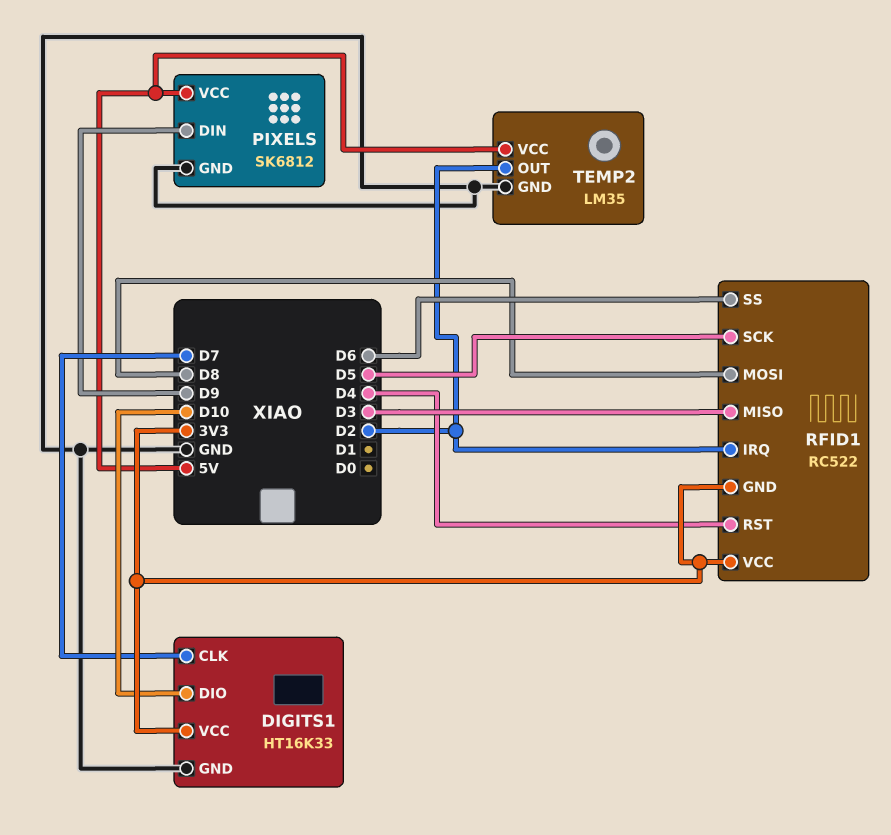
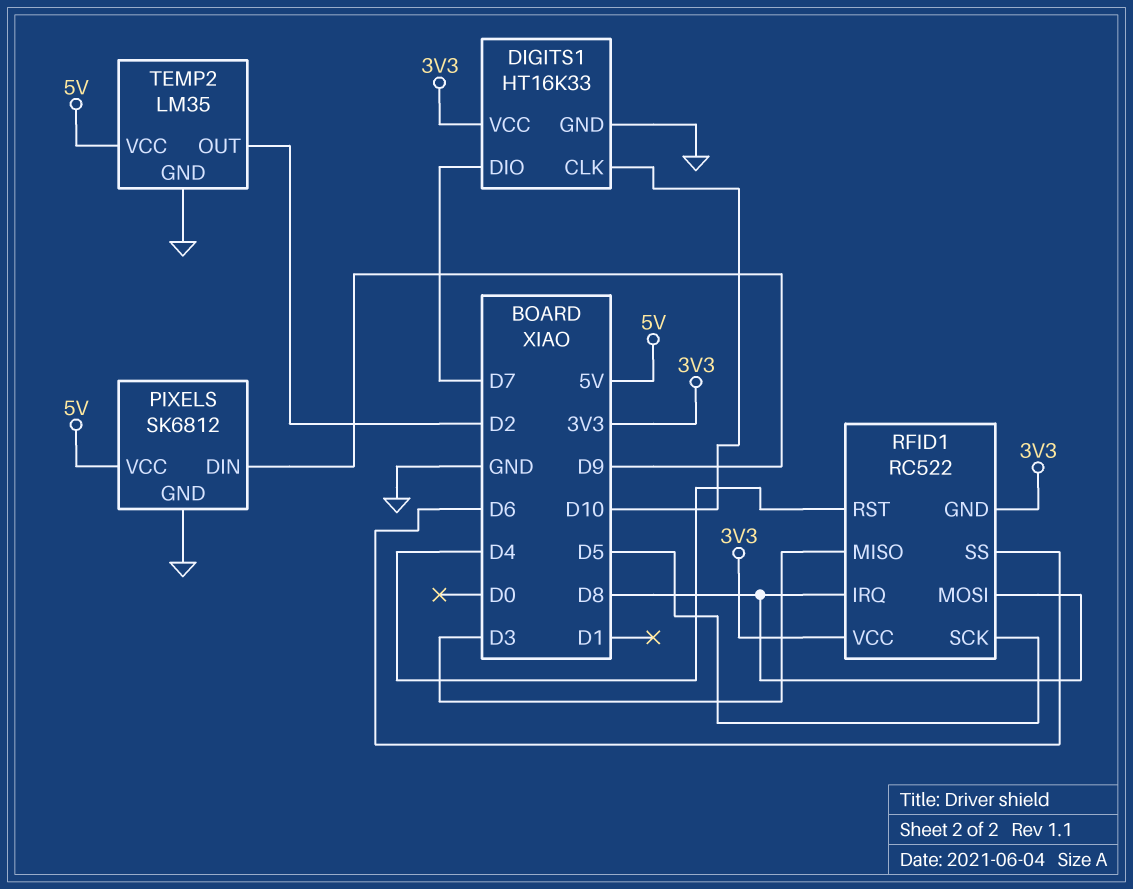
DIGITS1 pin CLK: D7 -> D10
DIGITS1 pin DIO: D10 -> D7
RFID1 pin IRQ: D2 -> D8

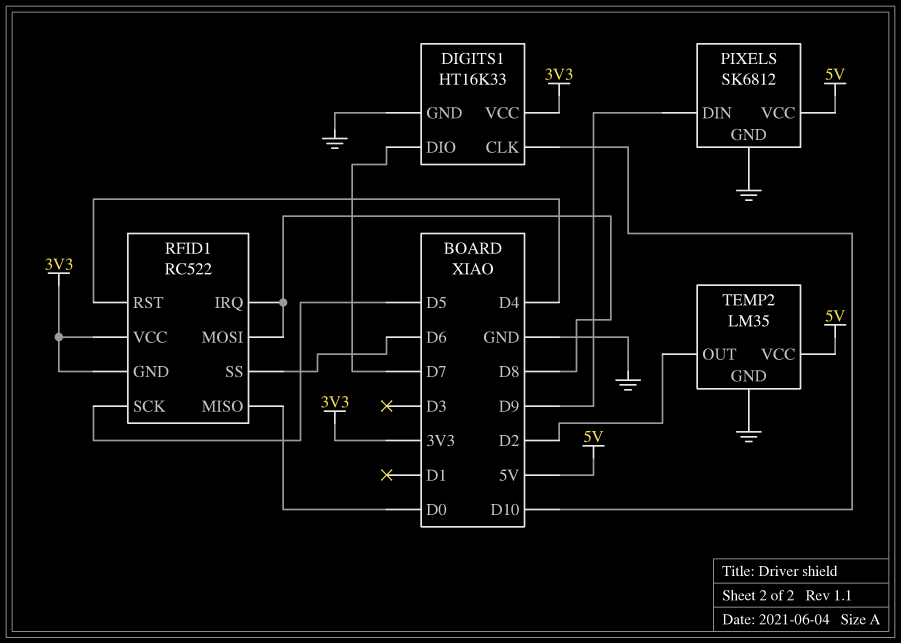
RFID1 pin MISO: D3 -> D0

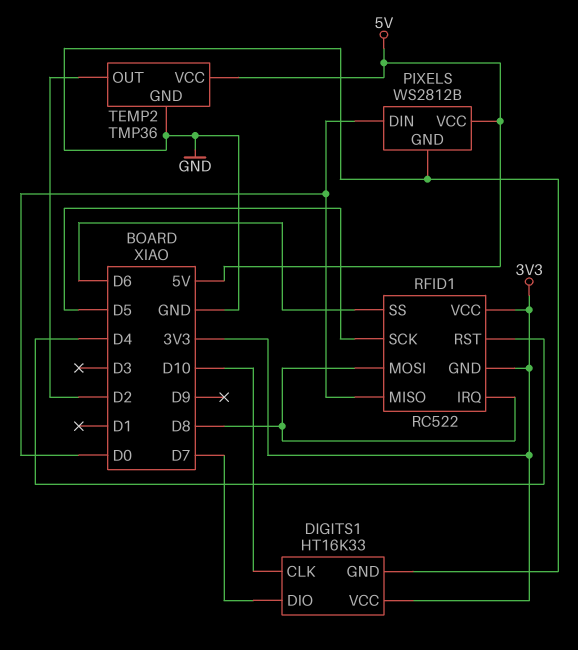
PIXELS: SK6812 -> WS2812B
PIXELS pin DIN: D9 -> D0
TEMP2: LM35 -> TMP36

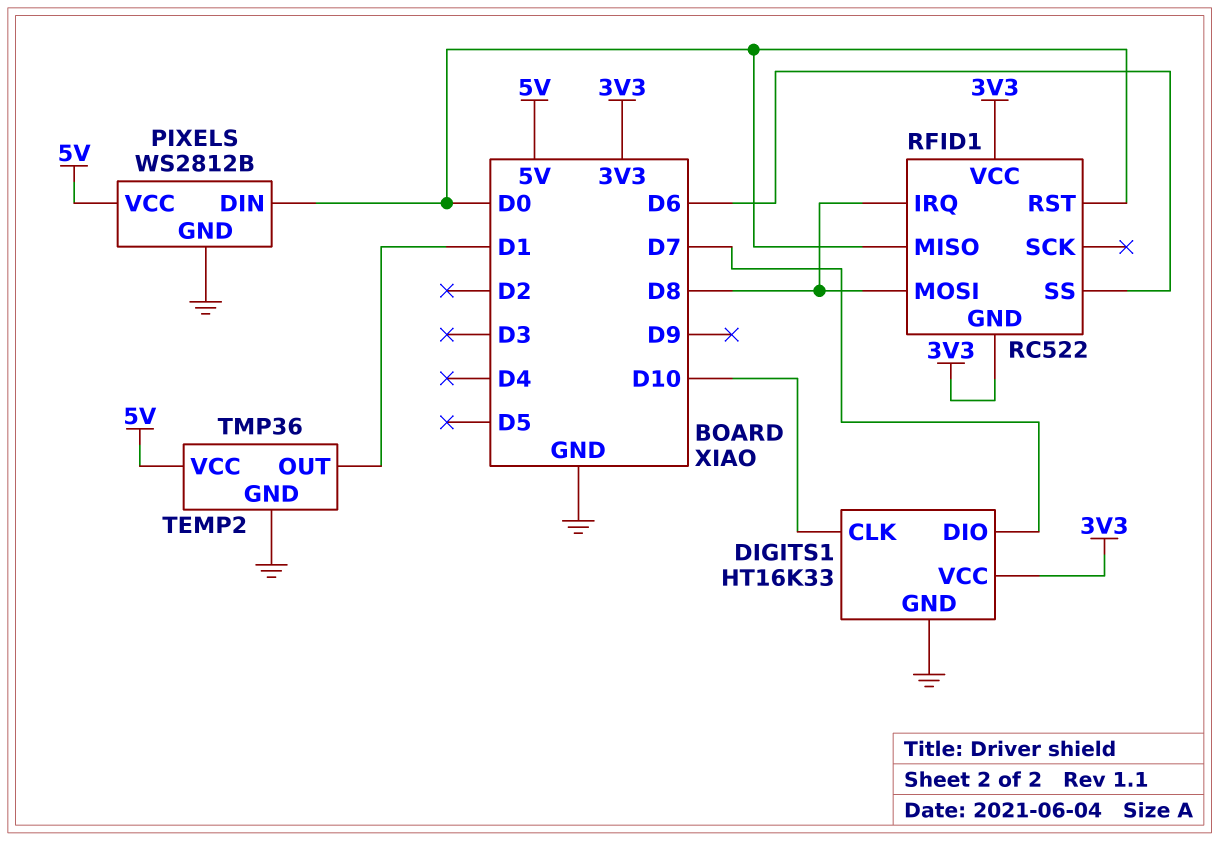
RFID1 pin RST: D4 -> D0
RFID1 pin SCK: D5 -> none
TEMP2 pin OUT: D2 -> D1

